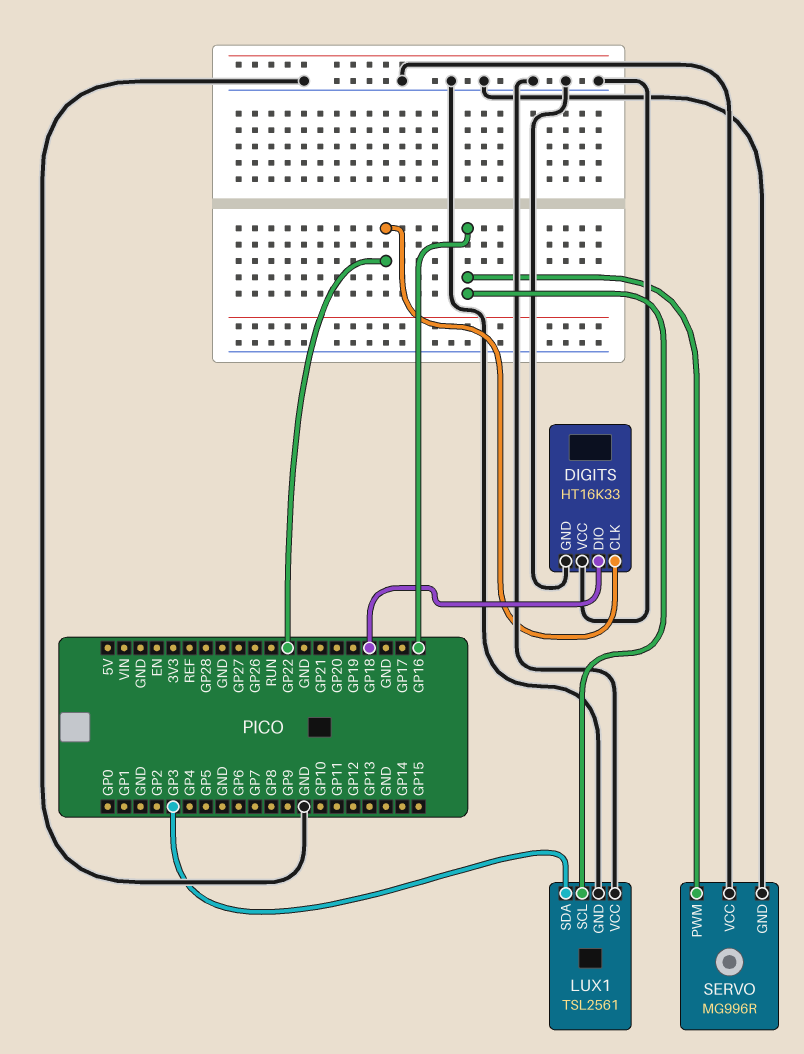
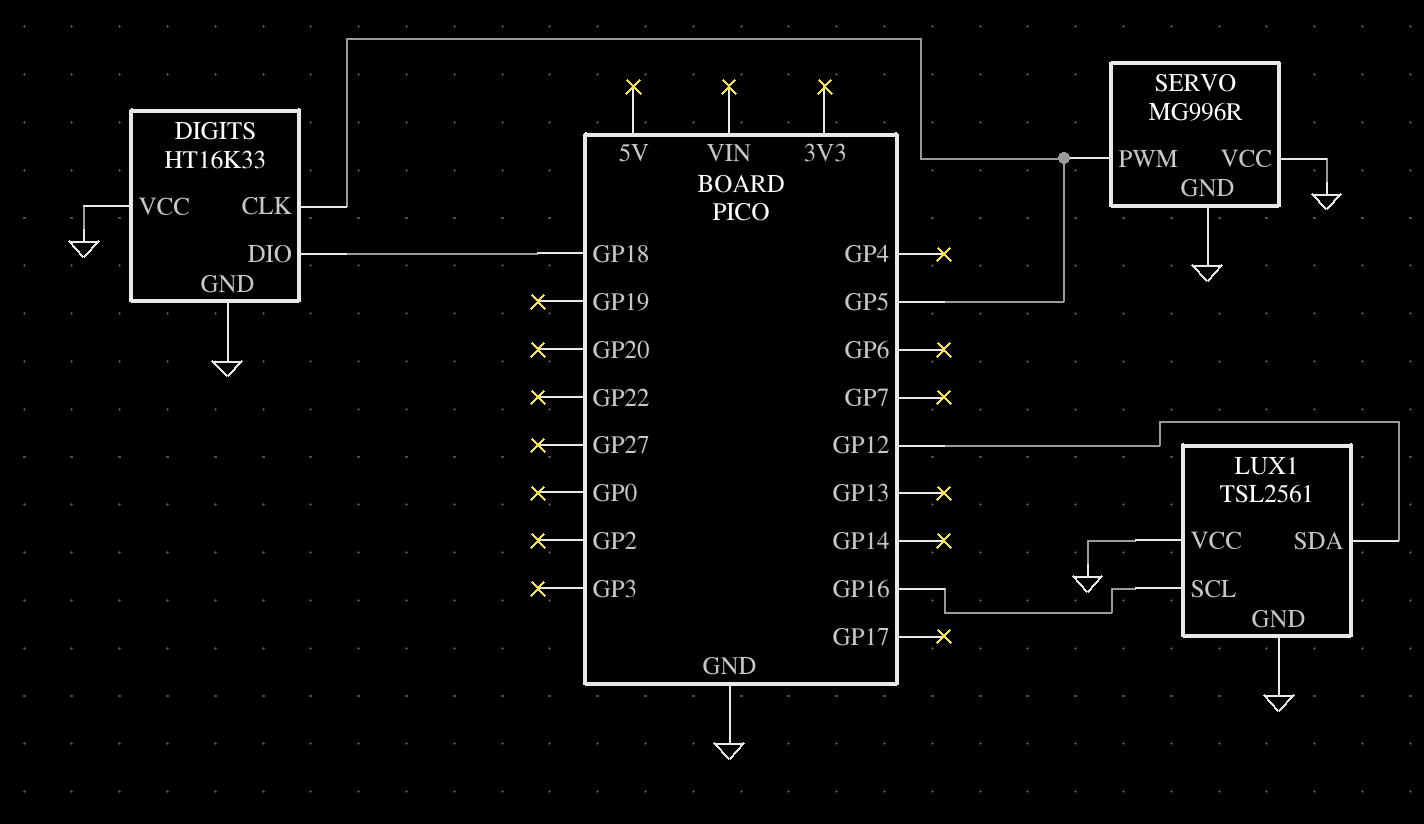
DIGITS pin CLK: GP22 -> GP5
LUX1 pin SDA: GP3 -> GP12
SERVO pin PWM: GP16 -> GP5

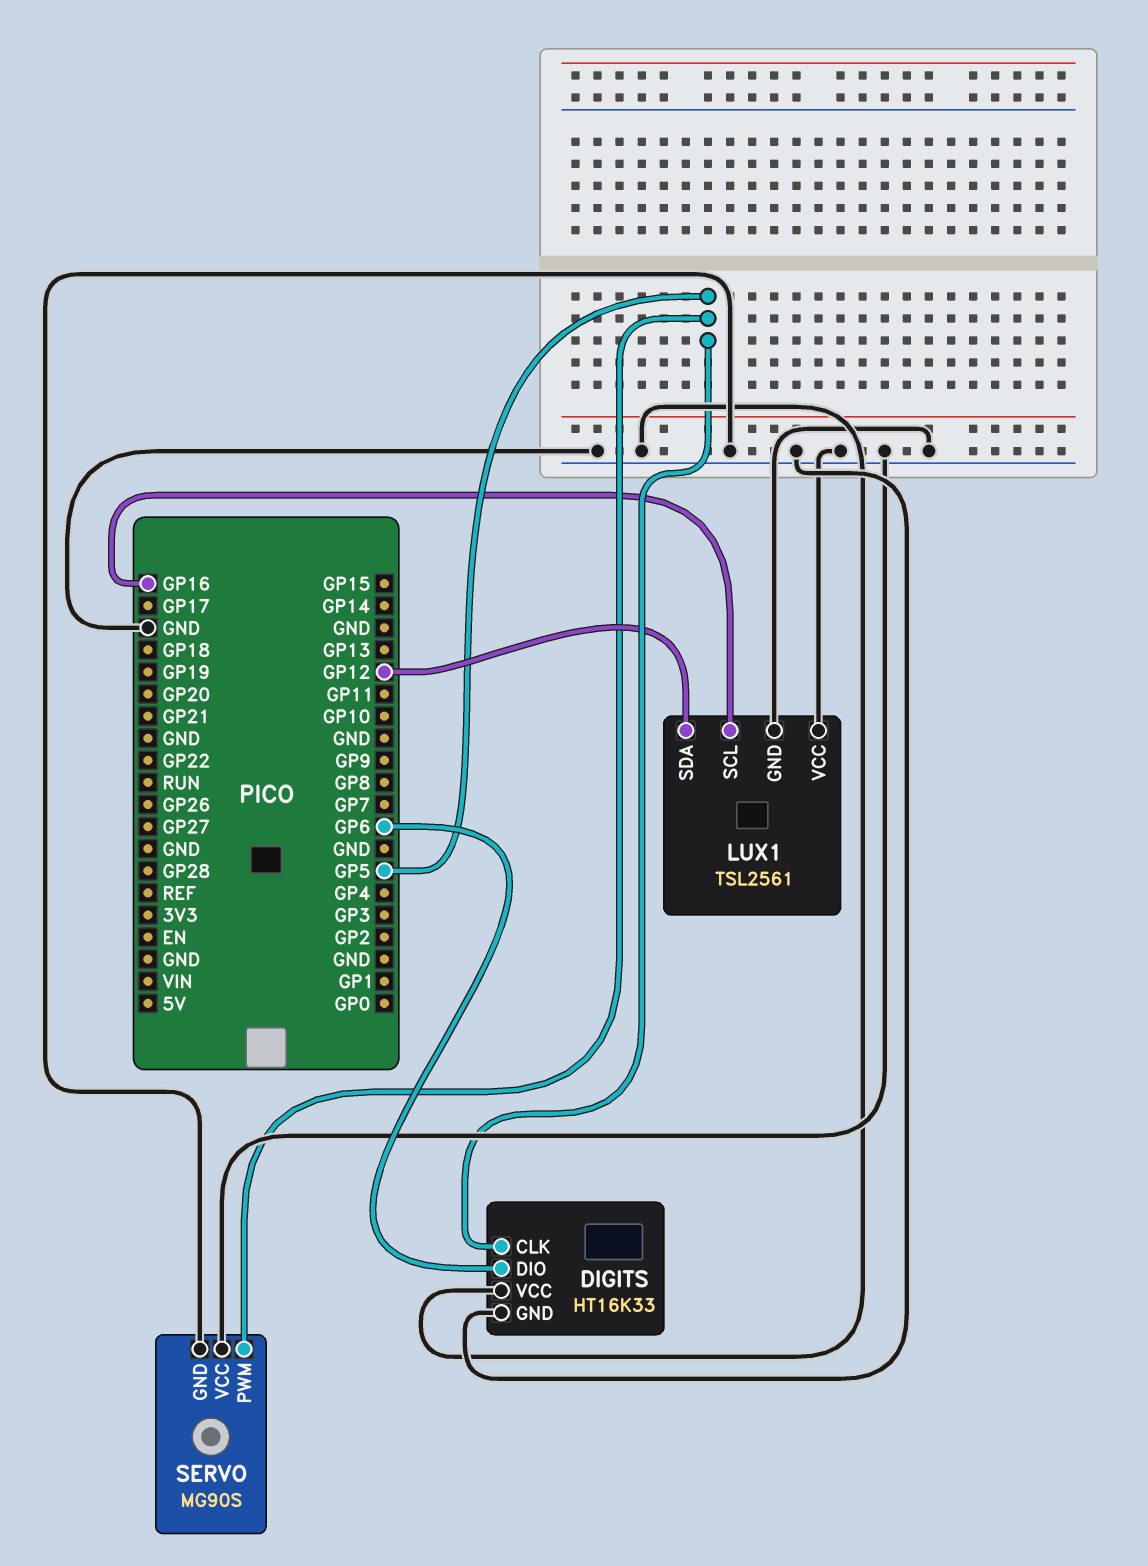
DIGITS pin DIO: GP18 -> GP6
SERVO: MG996R -> MG90S

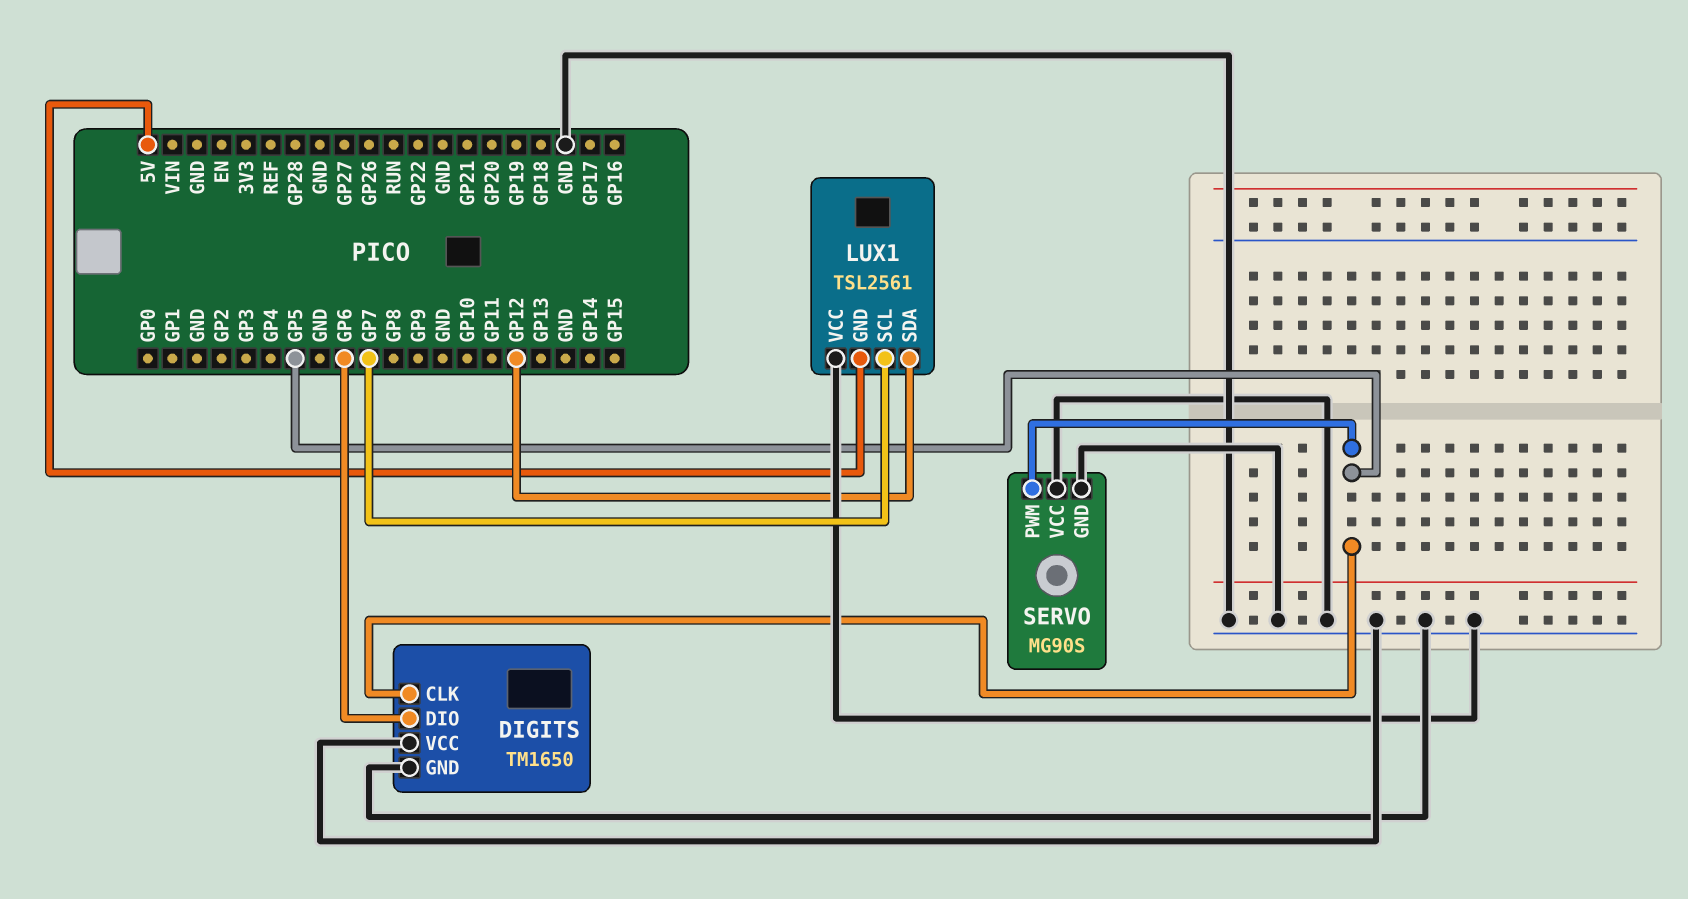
DIGITS: HT16K33 -> TM1650
LUX1 pin GND: GND -> 5V
LUX1 pin SCL: GP16 -> GP7

